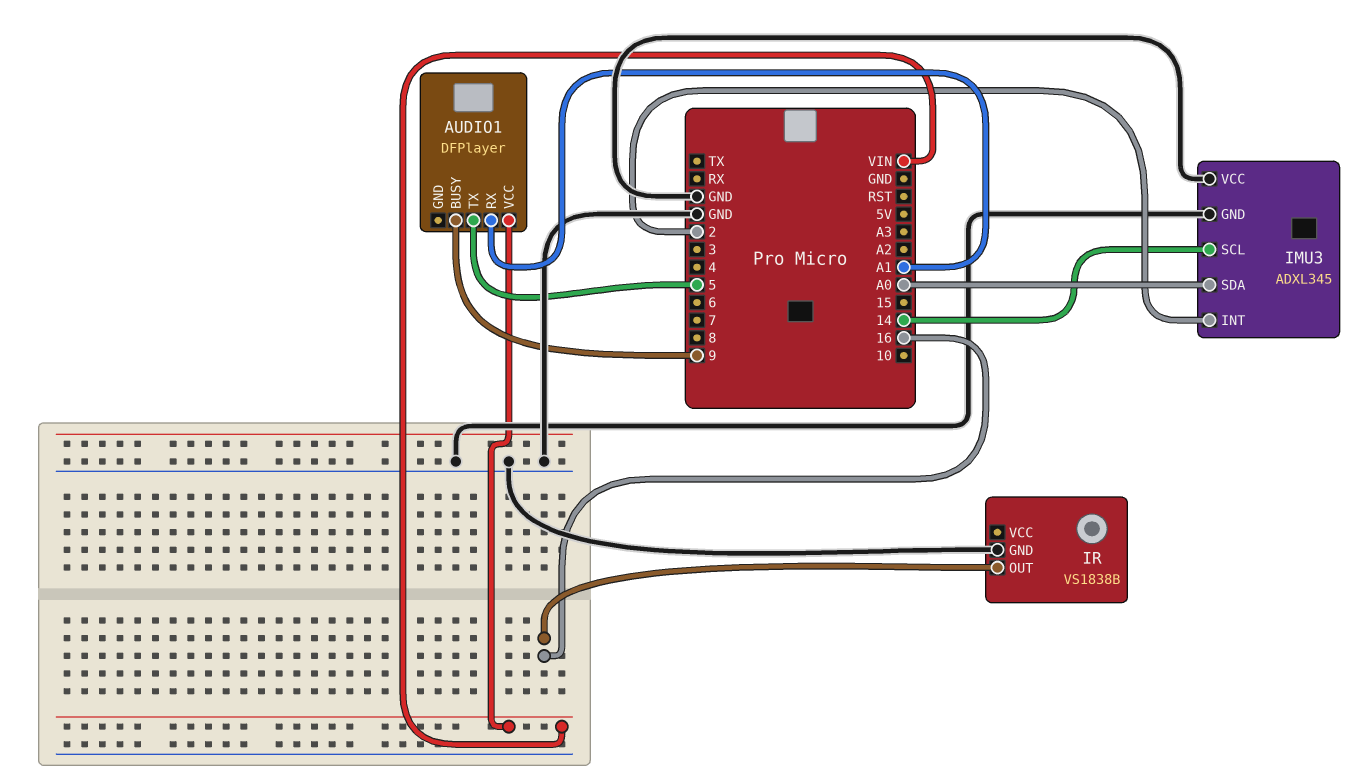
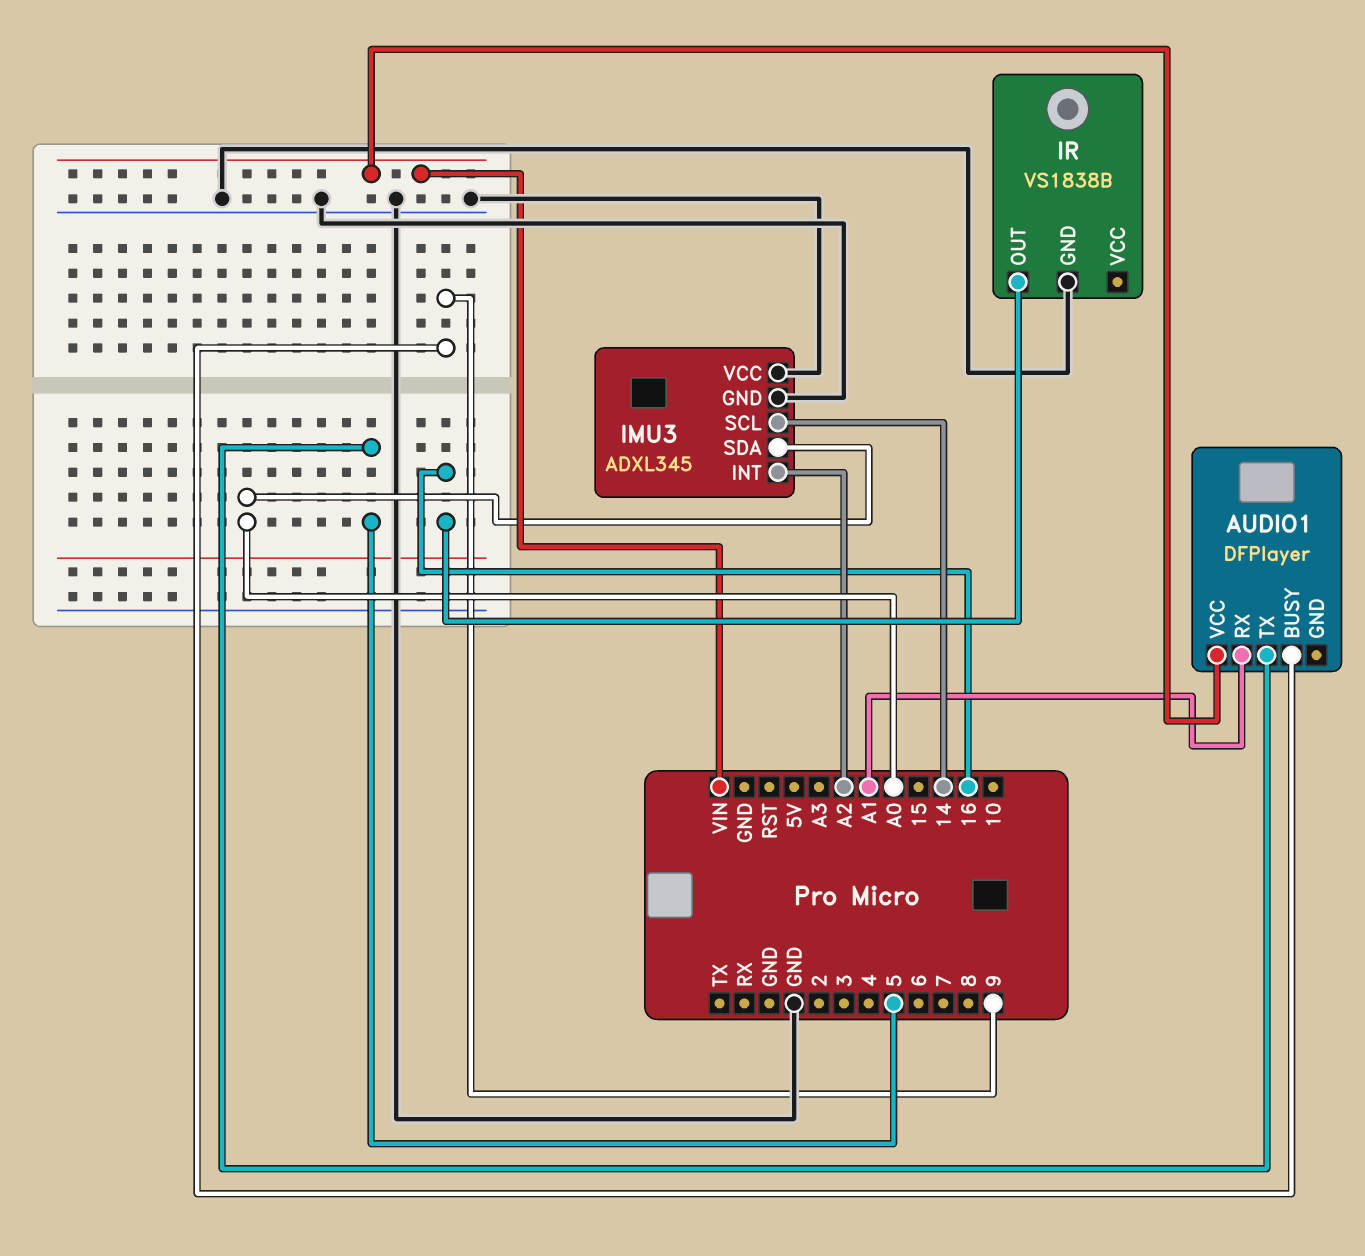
IMU3 pin INT: 2 -> A2

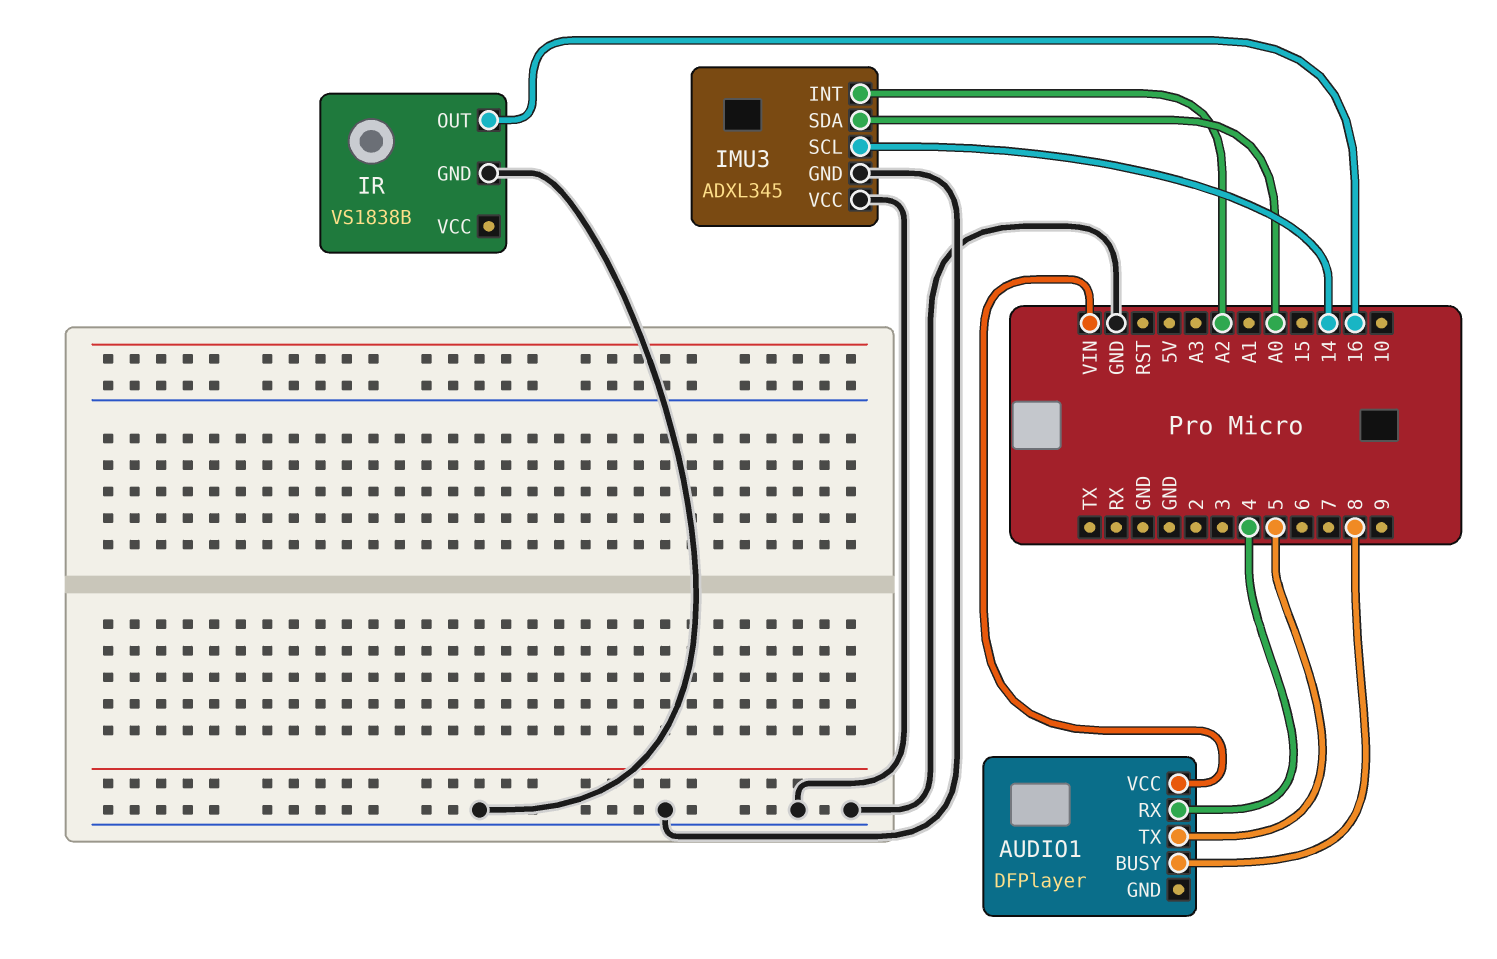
AUDIO1 pin BUSY: 9 -> 8
AUDIO1 pin RX: A1 -> 4

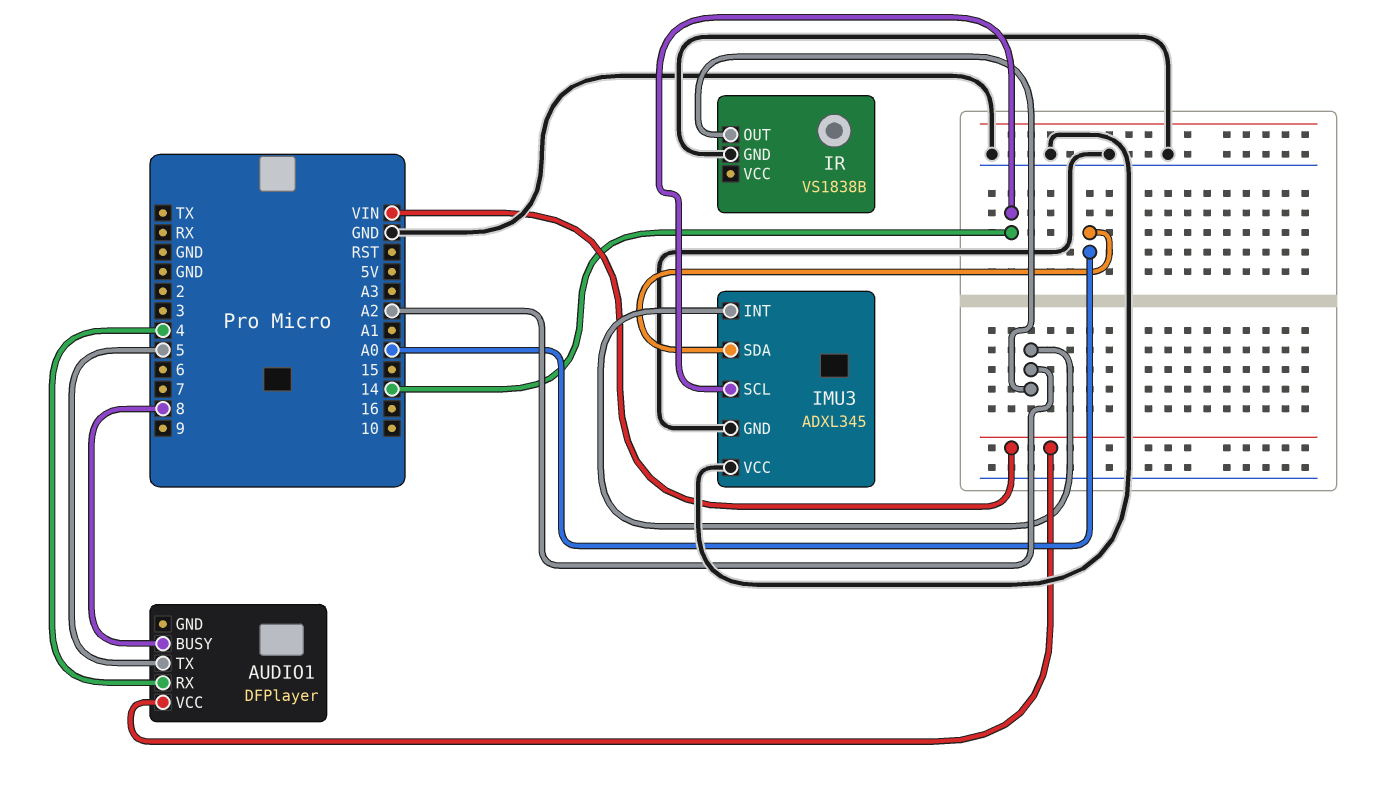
IR pin OUT: 16 -> A2

